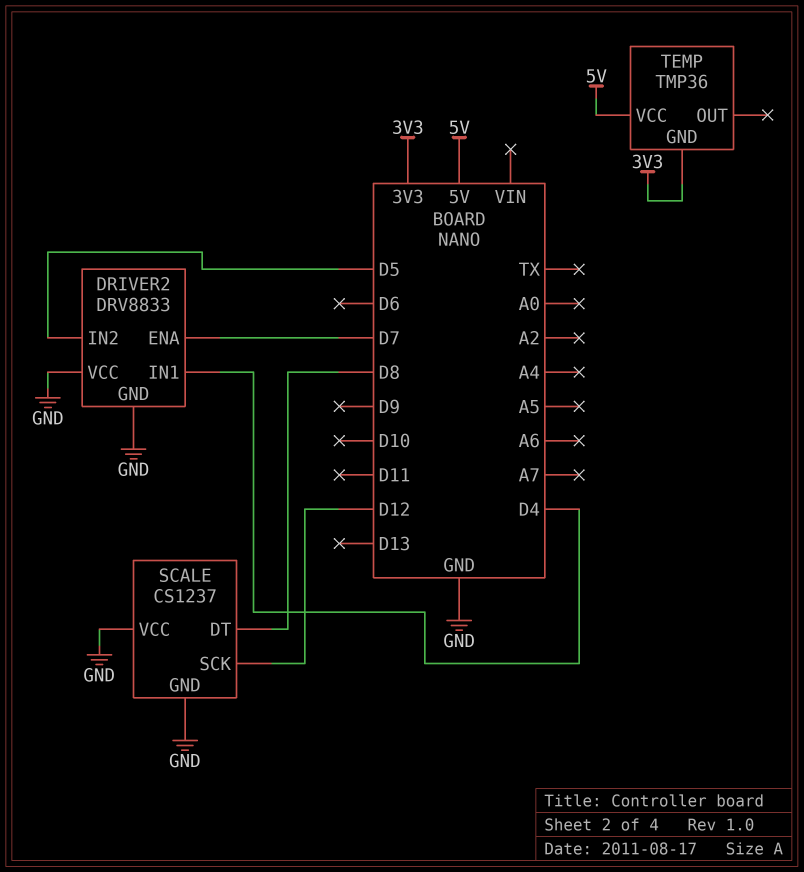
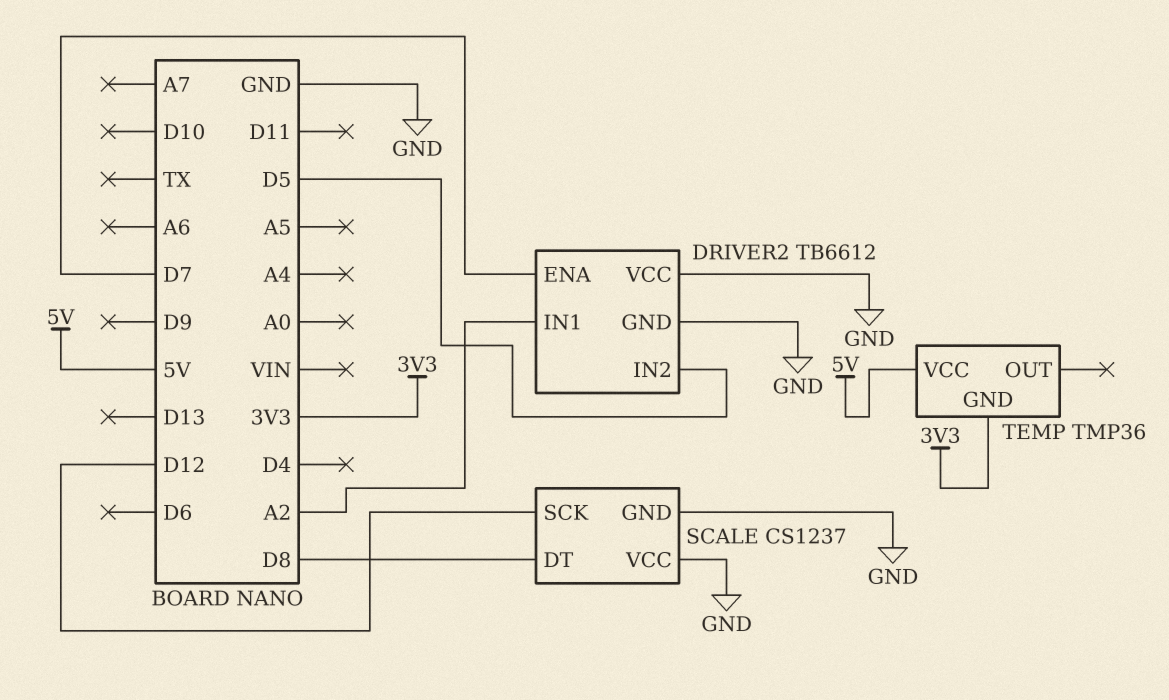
DRIVER2: DRV8833 -> TB6612
DRIVER2 pin IN1: D4 -> A2

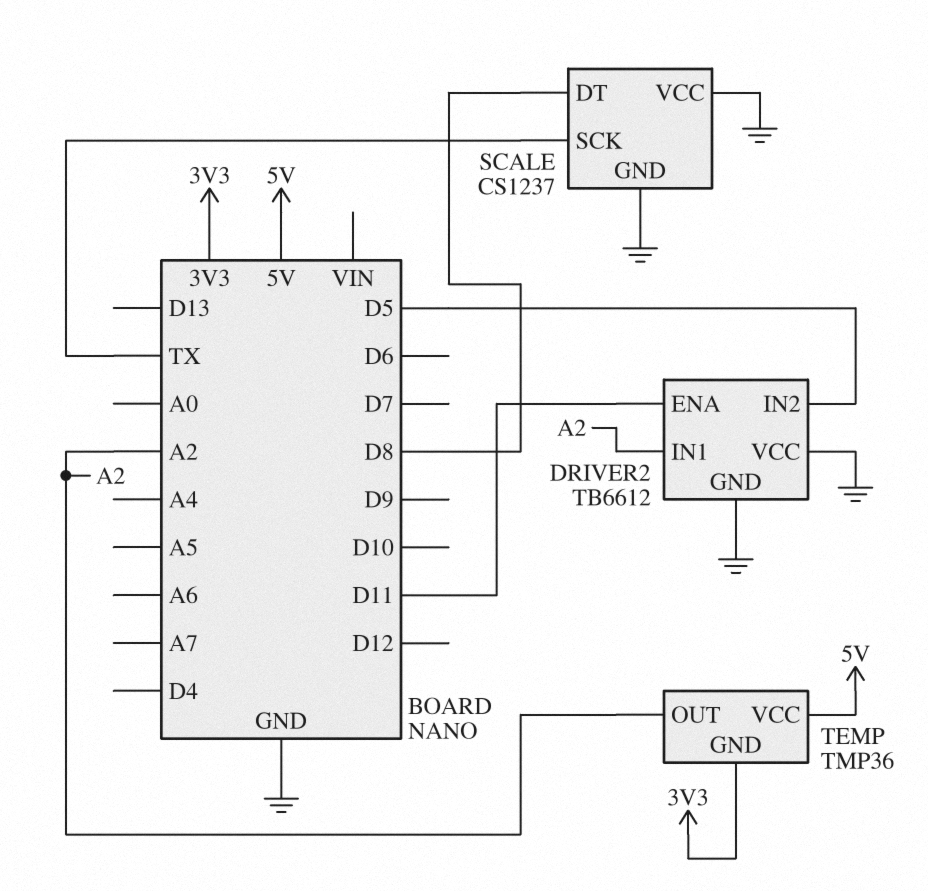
DRIVER2 pin ENA: D7 -> D11
SCALE pin SCK: D12 -> TX
TEMP pin OUT: none -> A2

